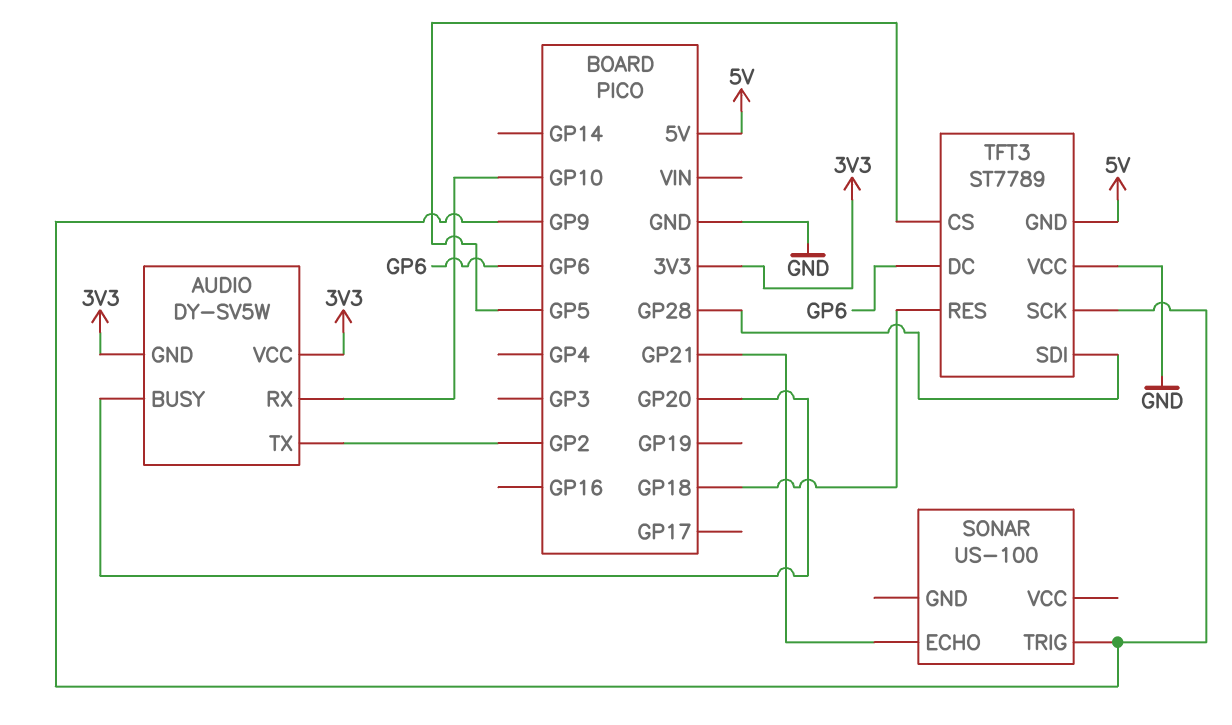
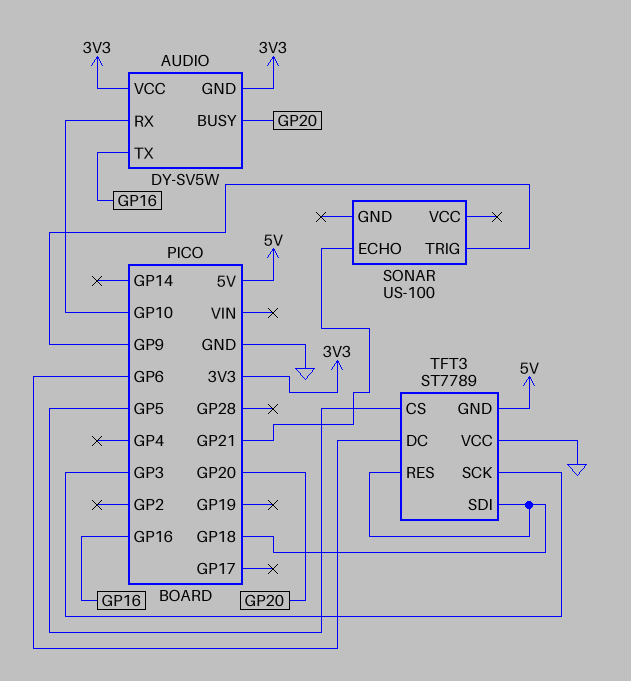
AUDIO pin TX: GP2 -> GP16
TFT3 pin SCK: GP9 -> GP3
TFT3 pin SDI: GP28 -> GP18

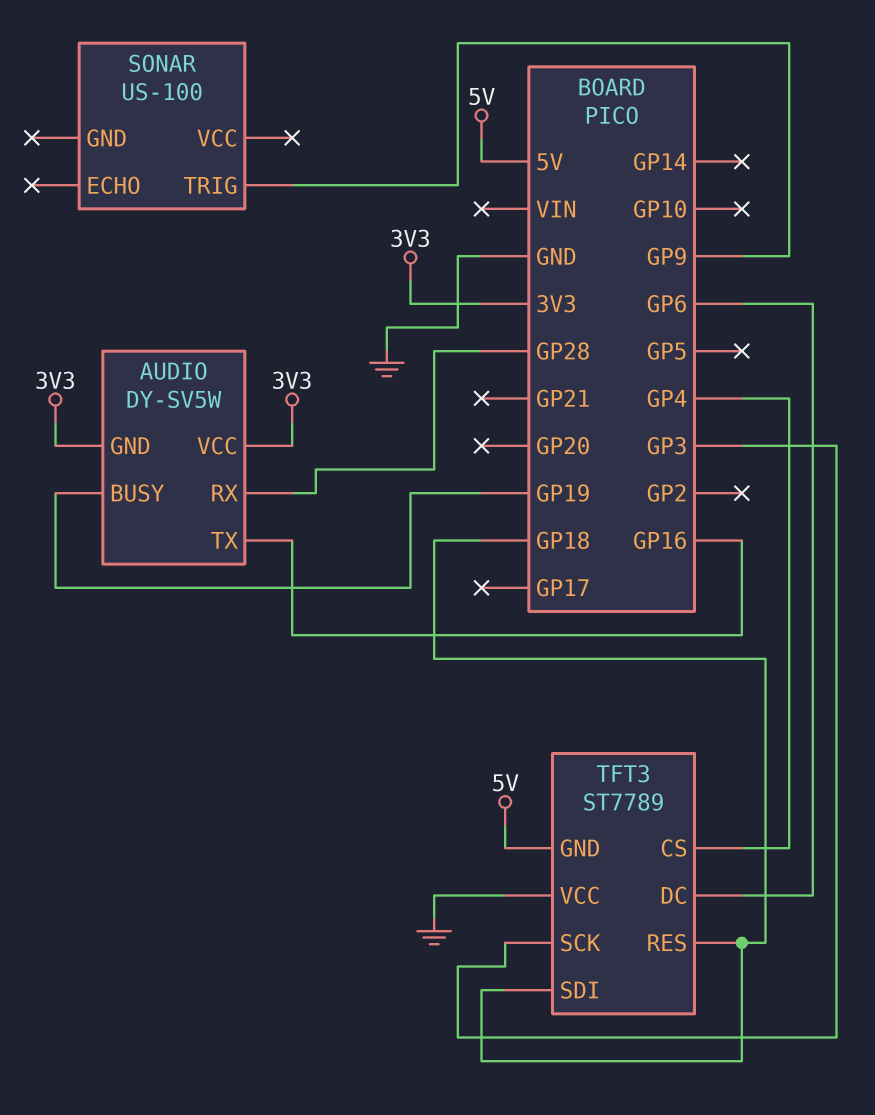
AUDIO pin BUSY: GP20 -> GP19
AUDIO pin RX: GP10 -> GP28
SONAR pin ECHO: GP21 -> none
TFT3 pin CS: GP5 -> GP4

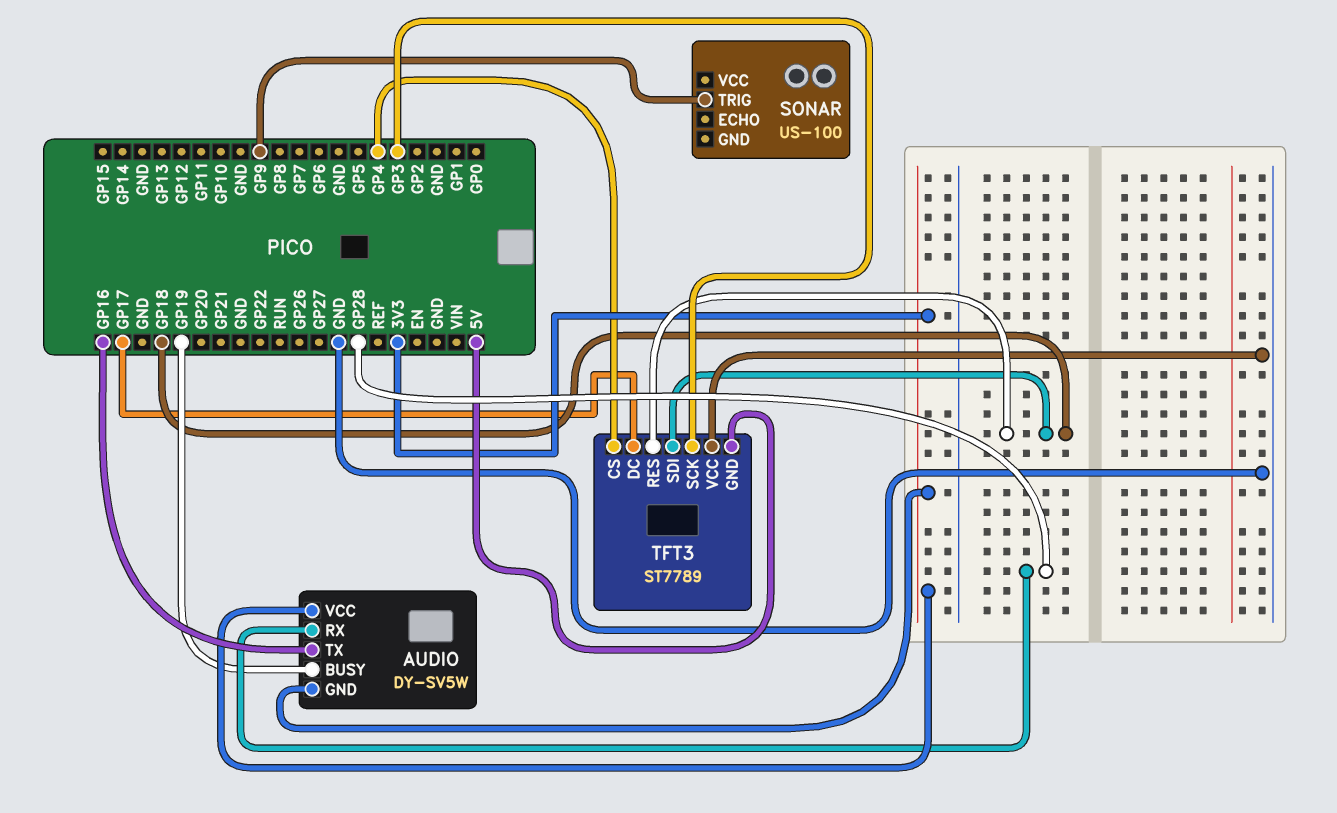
TFT3 pin DC: GP6 -> GP17

